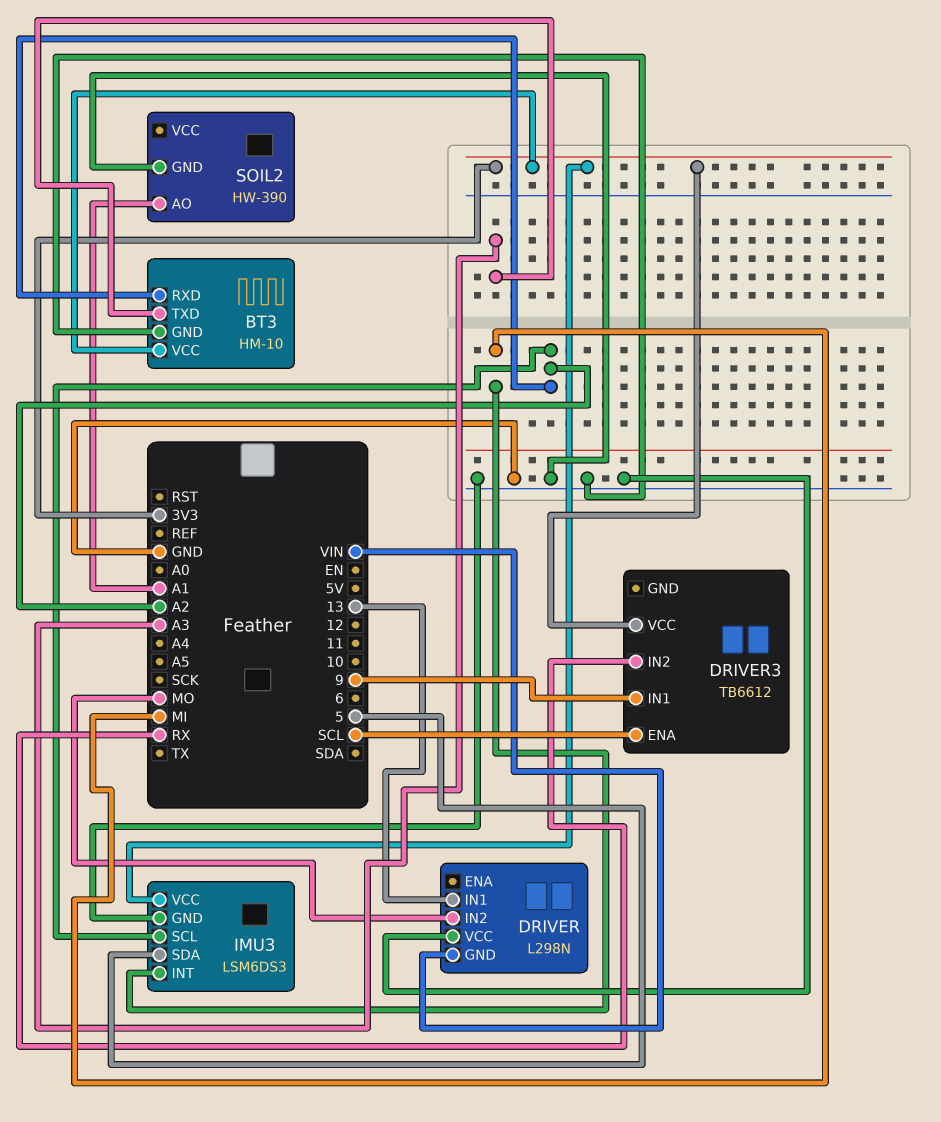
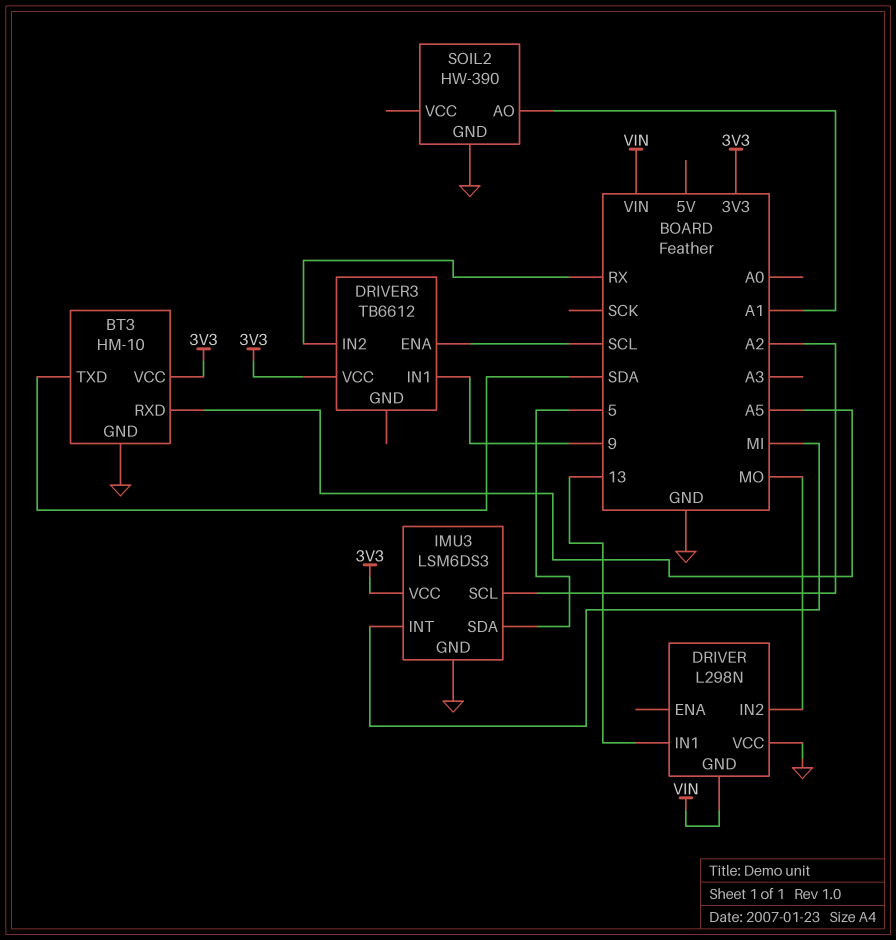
BT3 pin RXD: A2 -> A5
BT3 pin TXD: A3 -> SDA

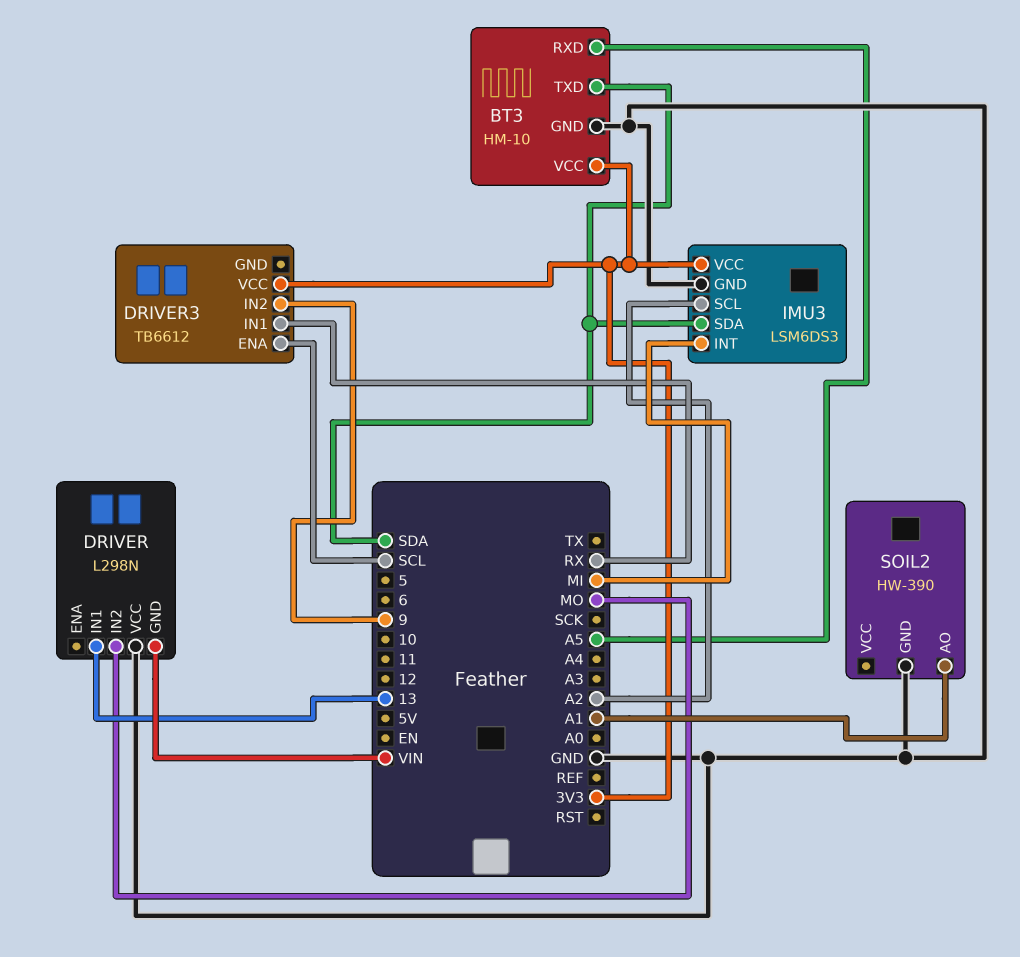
DRIVER3 pin IN1: 9 -> RX
DRIVER3 pin IN2: RX -> 9
IMU3 pin SDA: 5 -> SDA

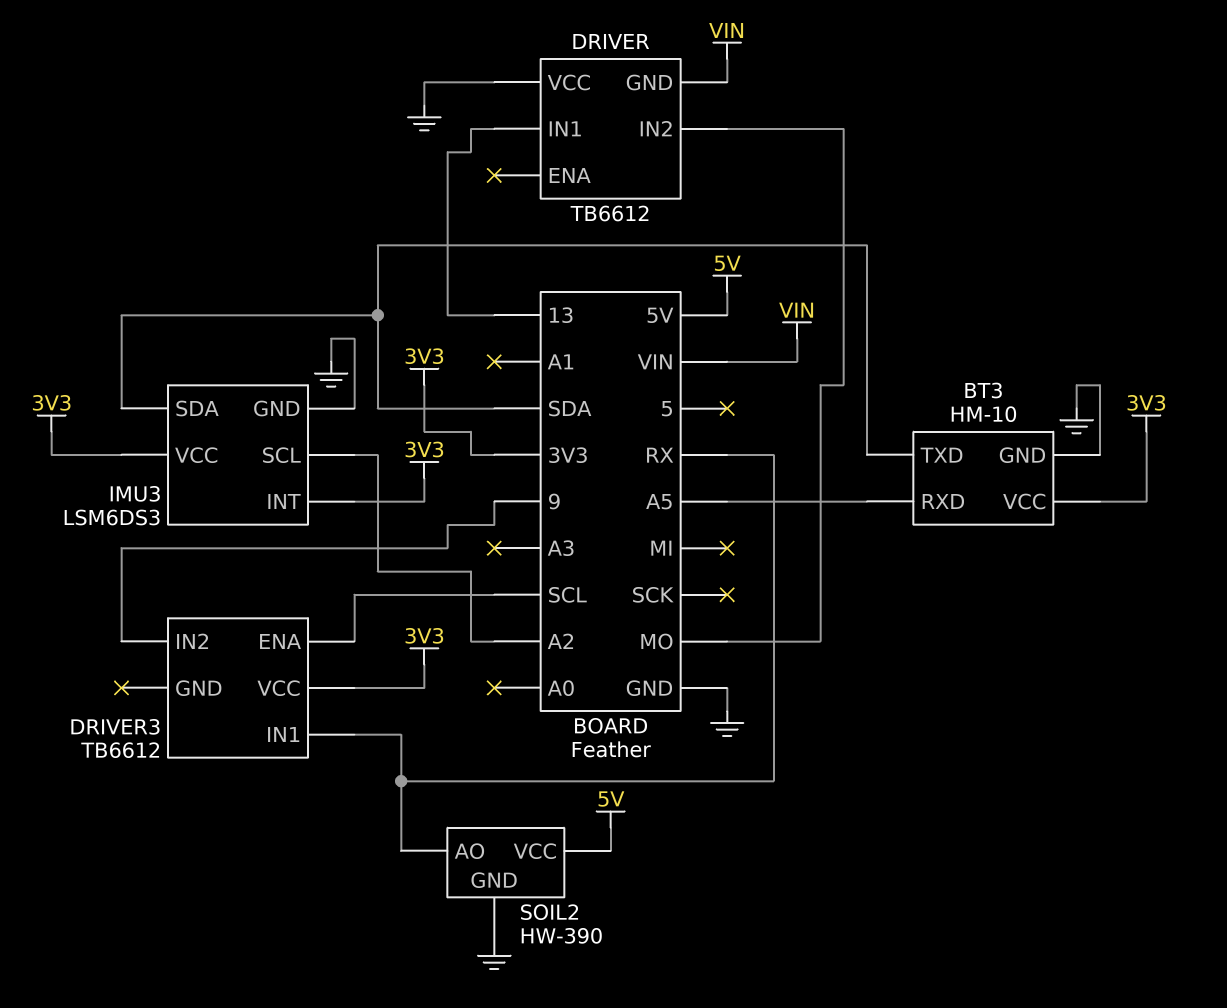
DRIVER: L298N -> TB6612
IMU3 pin INT: MI -> 3V3
SOIL2 pin AO: A1 -> RX
SOIL2 pin VCC: none -> 5V

